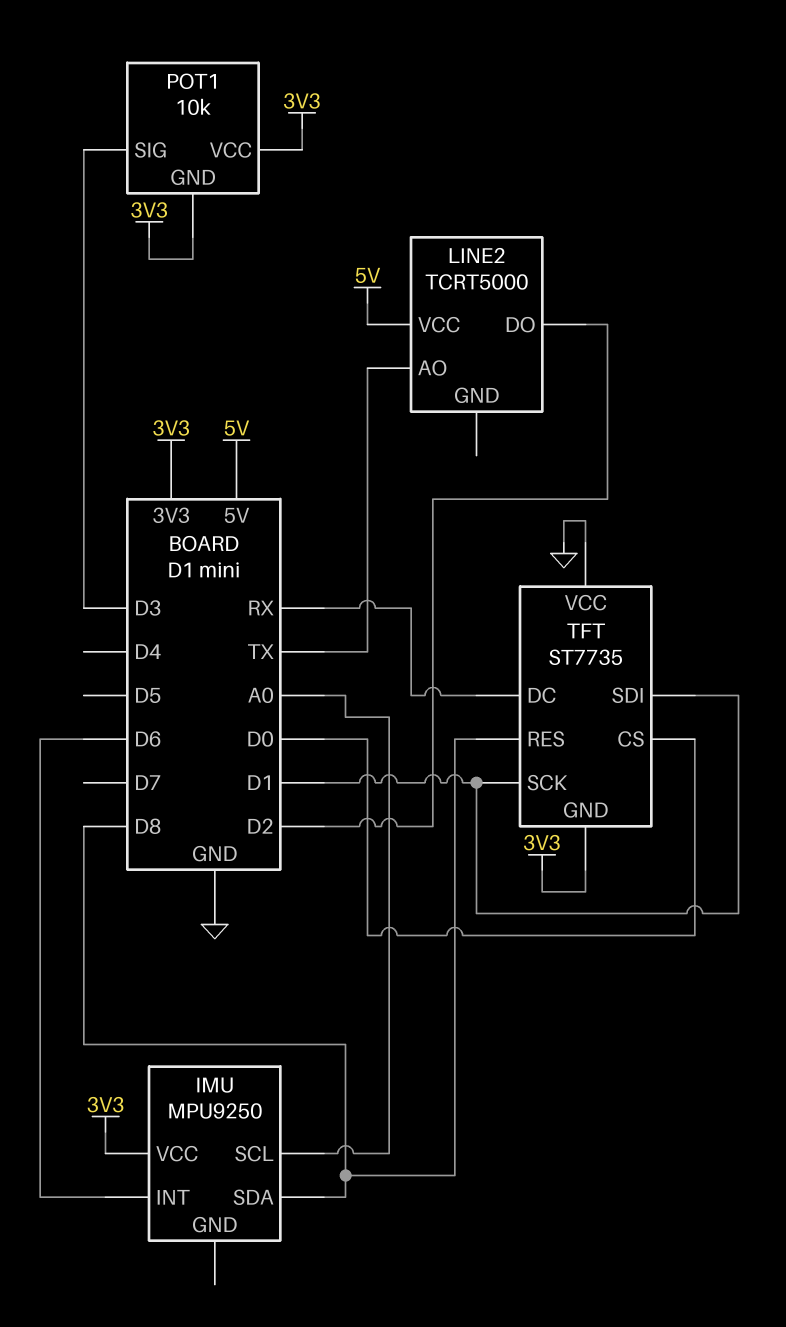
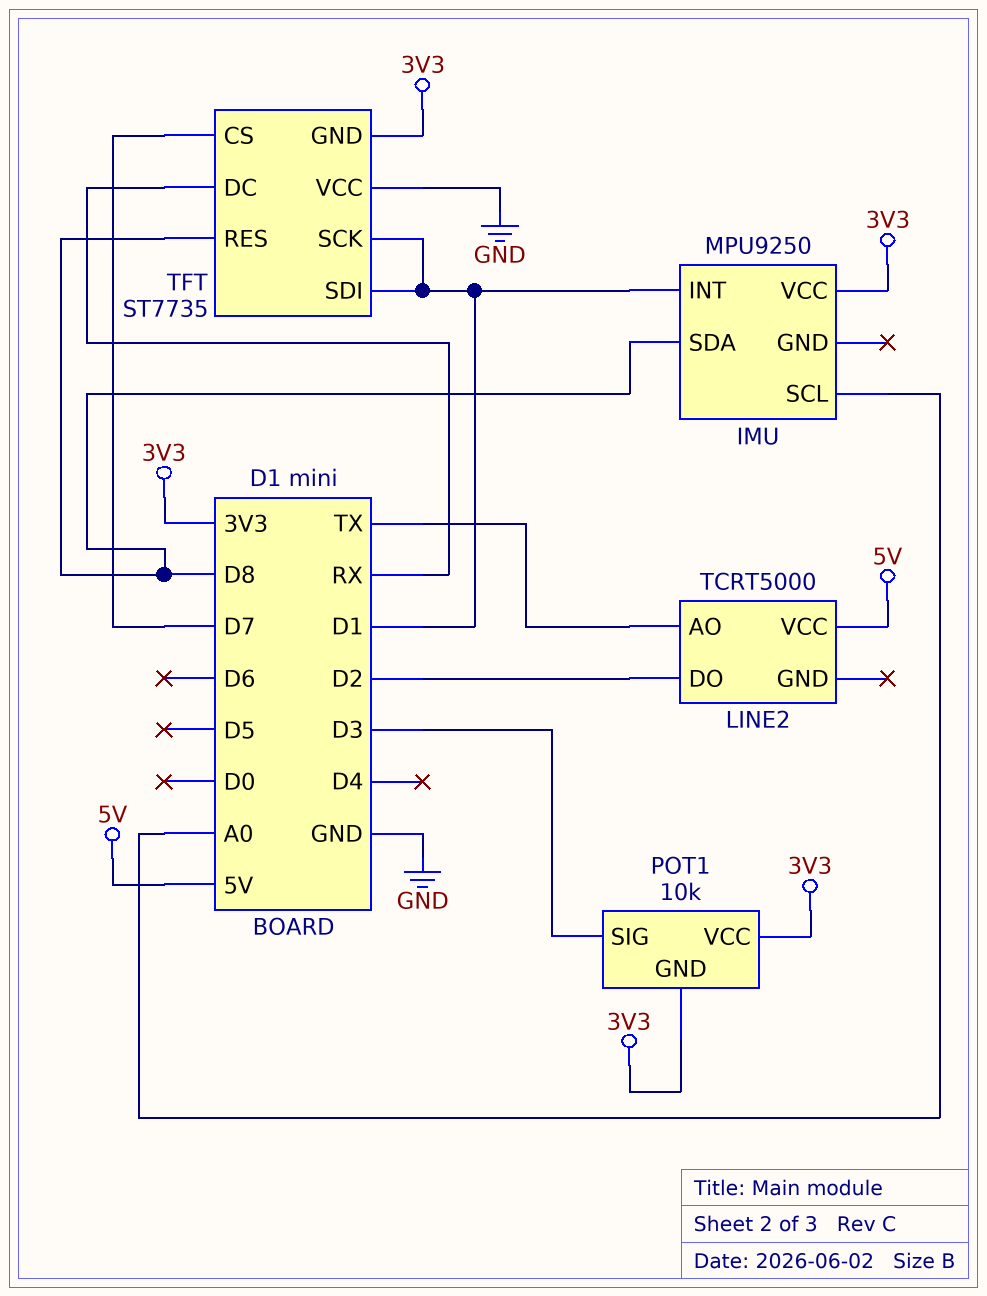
IMU pin INT: D6 -> D1
TFT pin CS: D0 -> D7

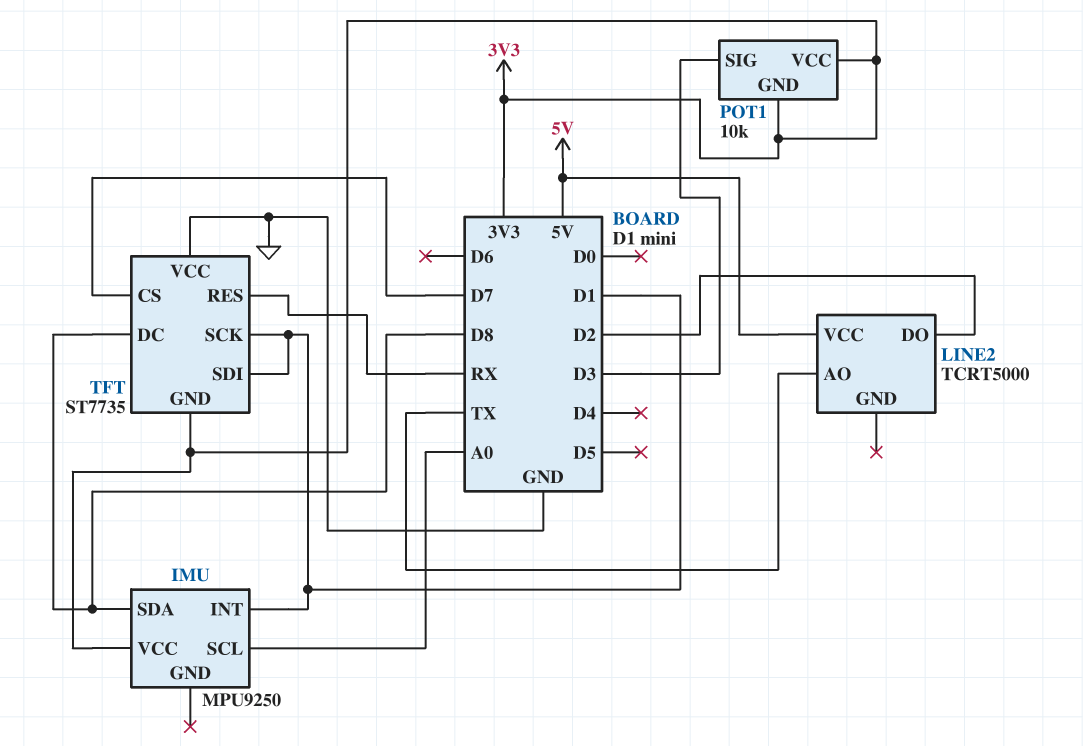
TFT pin DC: RX -> D8
TFT pin RES: D8 -> RX

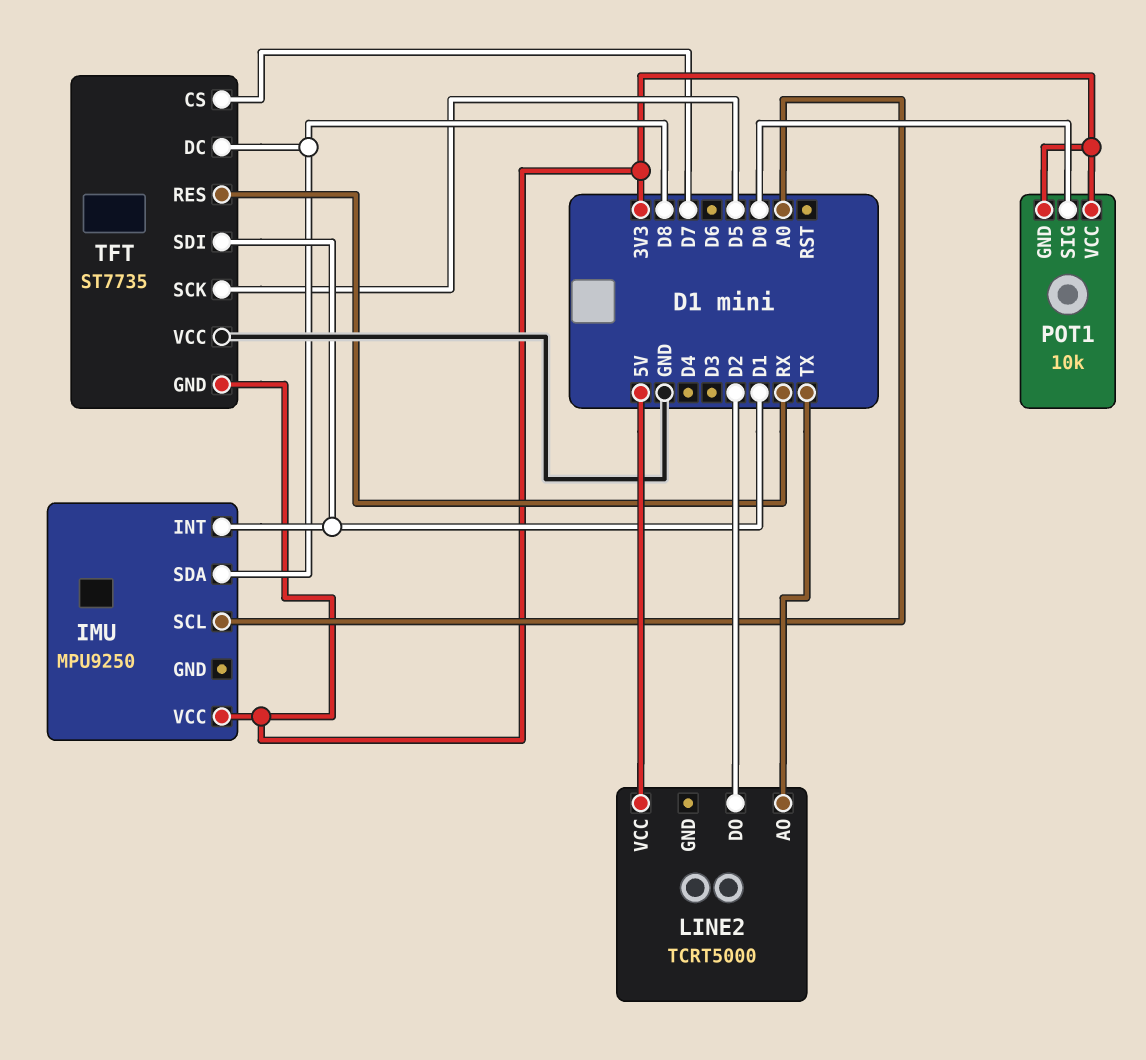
POT1 pin SIG: D3 -> D0
TFT pin SCK: D1 -> D5

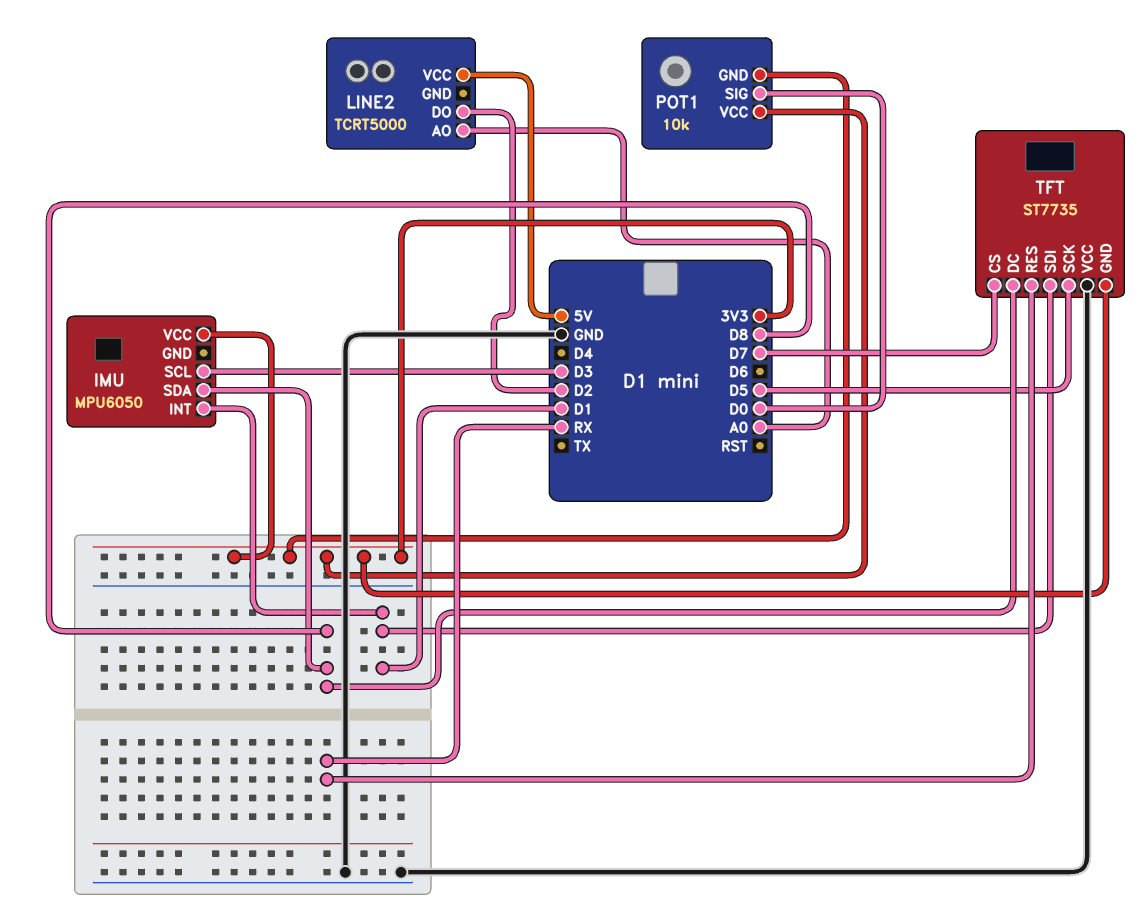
IMU: MPU9250 -> MPU6050
IMU pin SCL: A0 -> D3
LINE2 pin AO: TX -> A0

